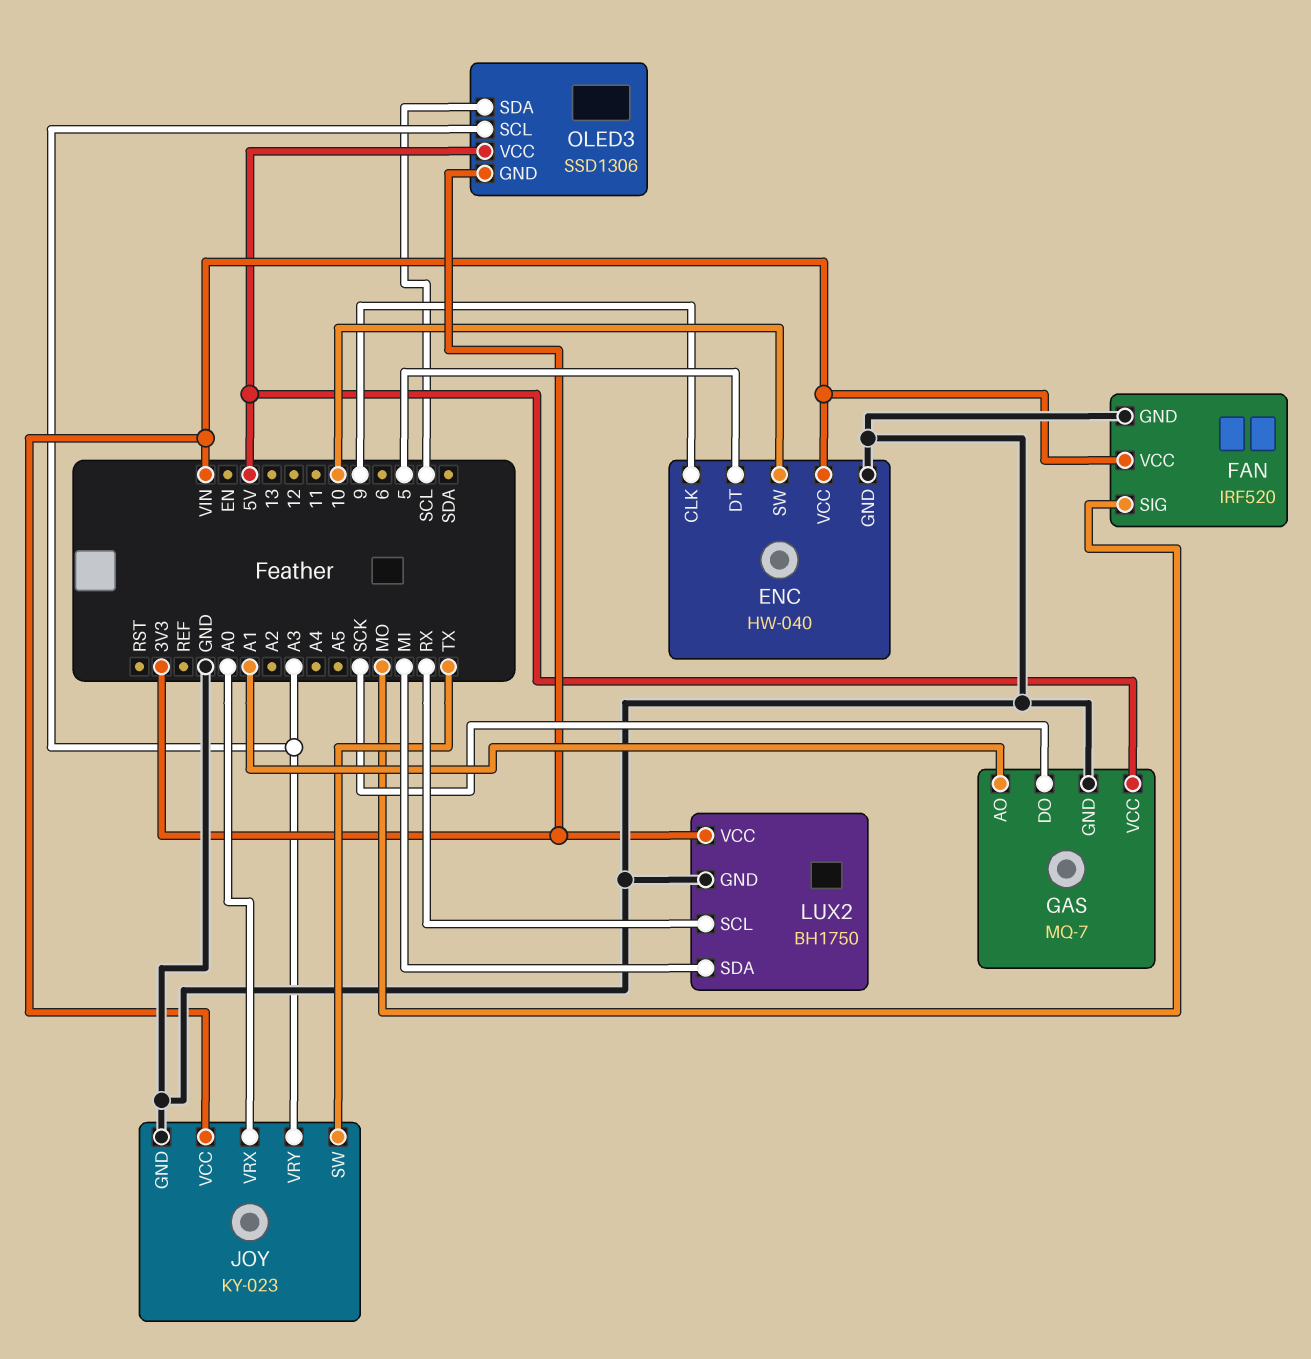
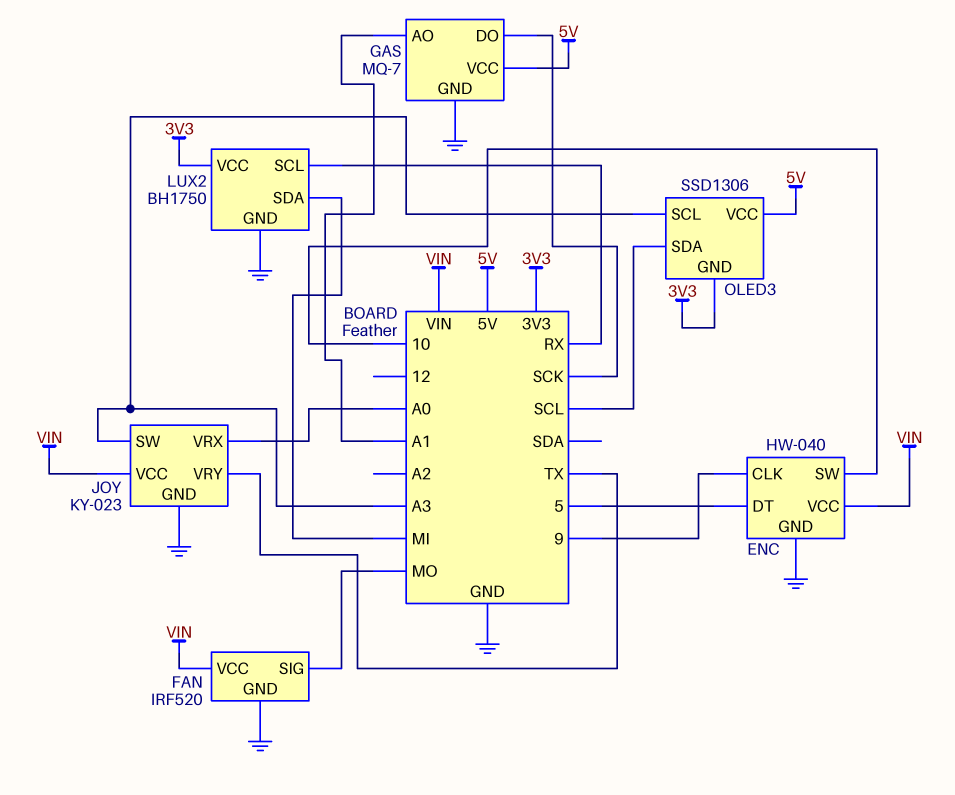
JOY pin SW: TX -> A3
JOY pin VRY: A3 -> TX

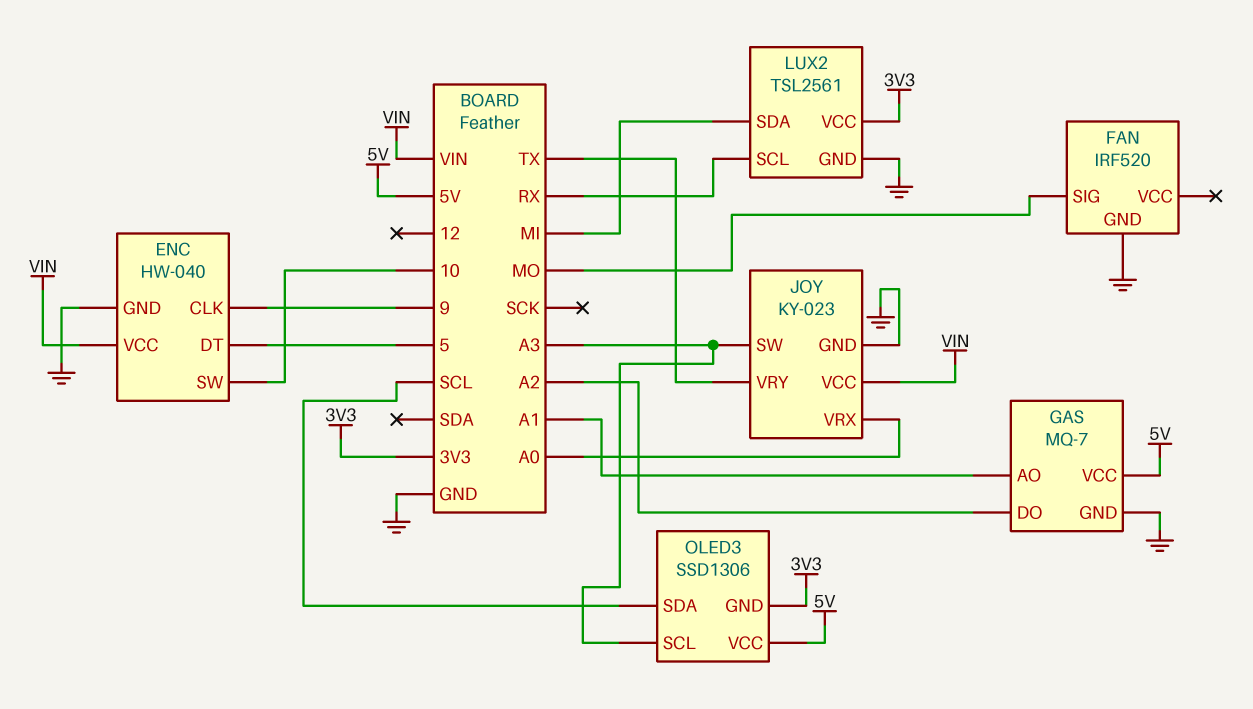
FAN pin VCC: VIN -> none
GAS pin DO: SCK -> A2
LUX2: BH1750 -> TSL2561

